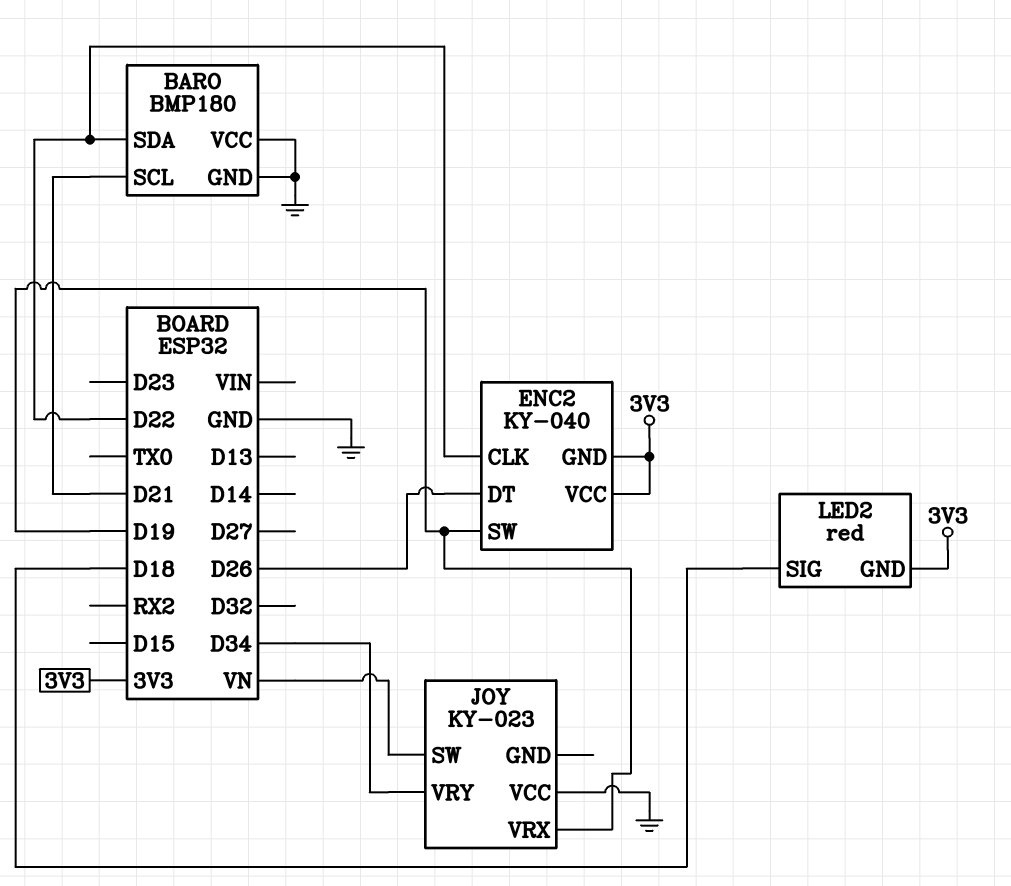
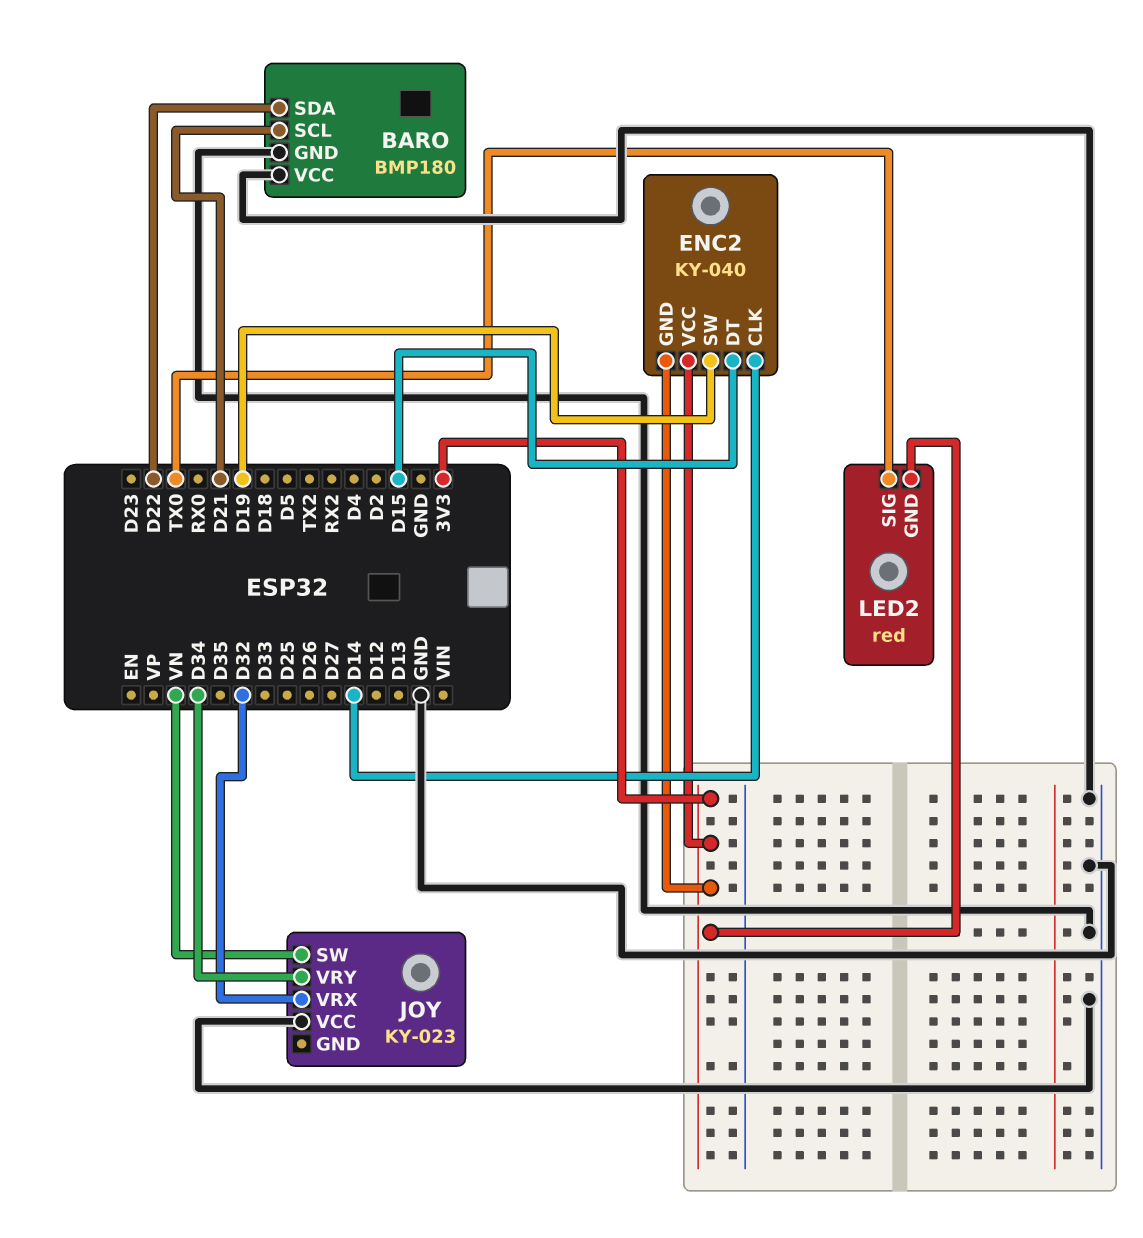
ENC2 pin CLK: D22 -> D14
ENC2 pin DT: D26 -> D15
JOY pin VRX: D19 -> D32
LED2 pin SIG: D18 -> TX0

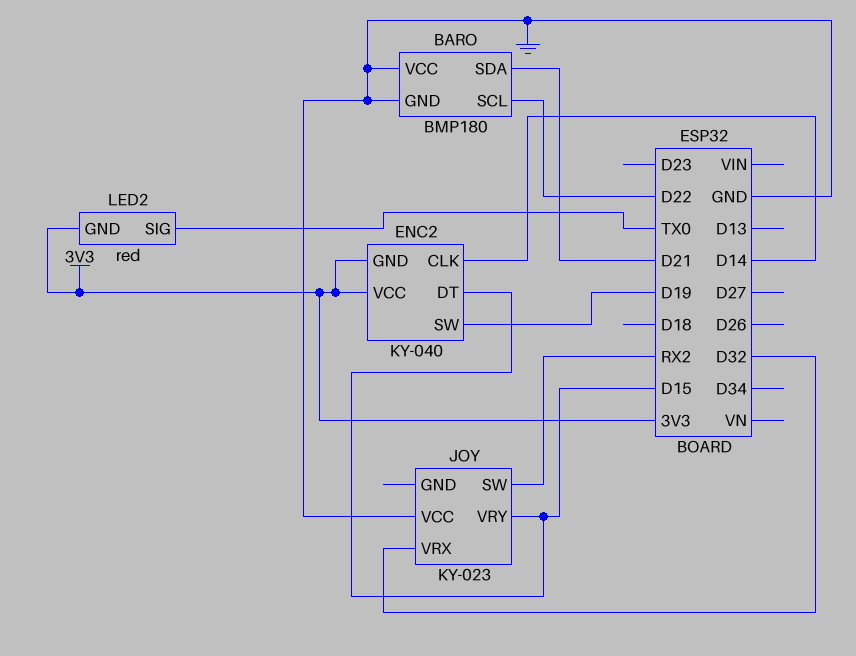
BARO pin SCL: D21 -> D22
BARO pin SDA: D22 -> D21
JOY pin SW: VN -> RX2
JOY pin VRY: D34 -> D15

